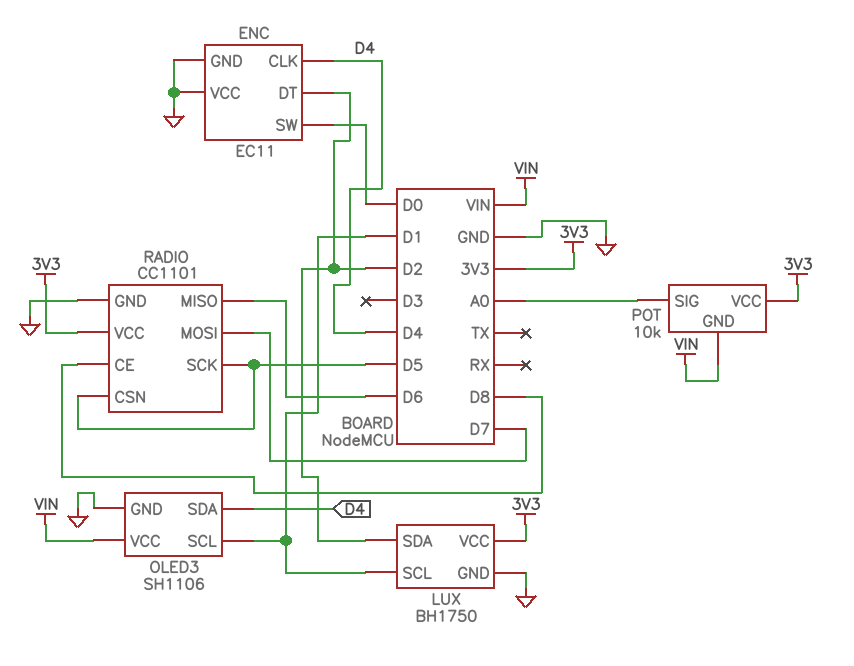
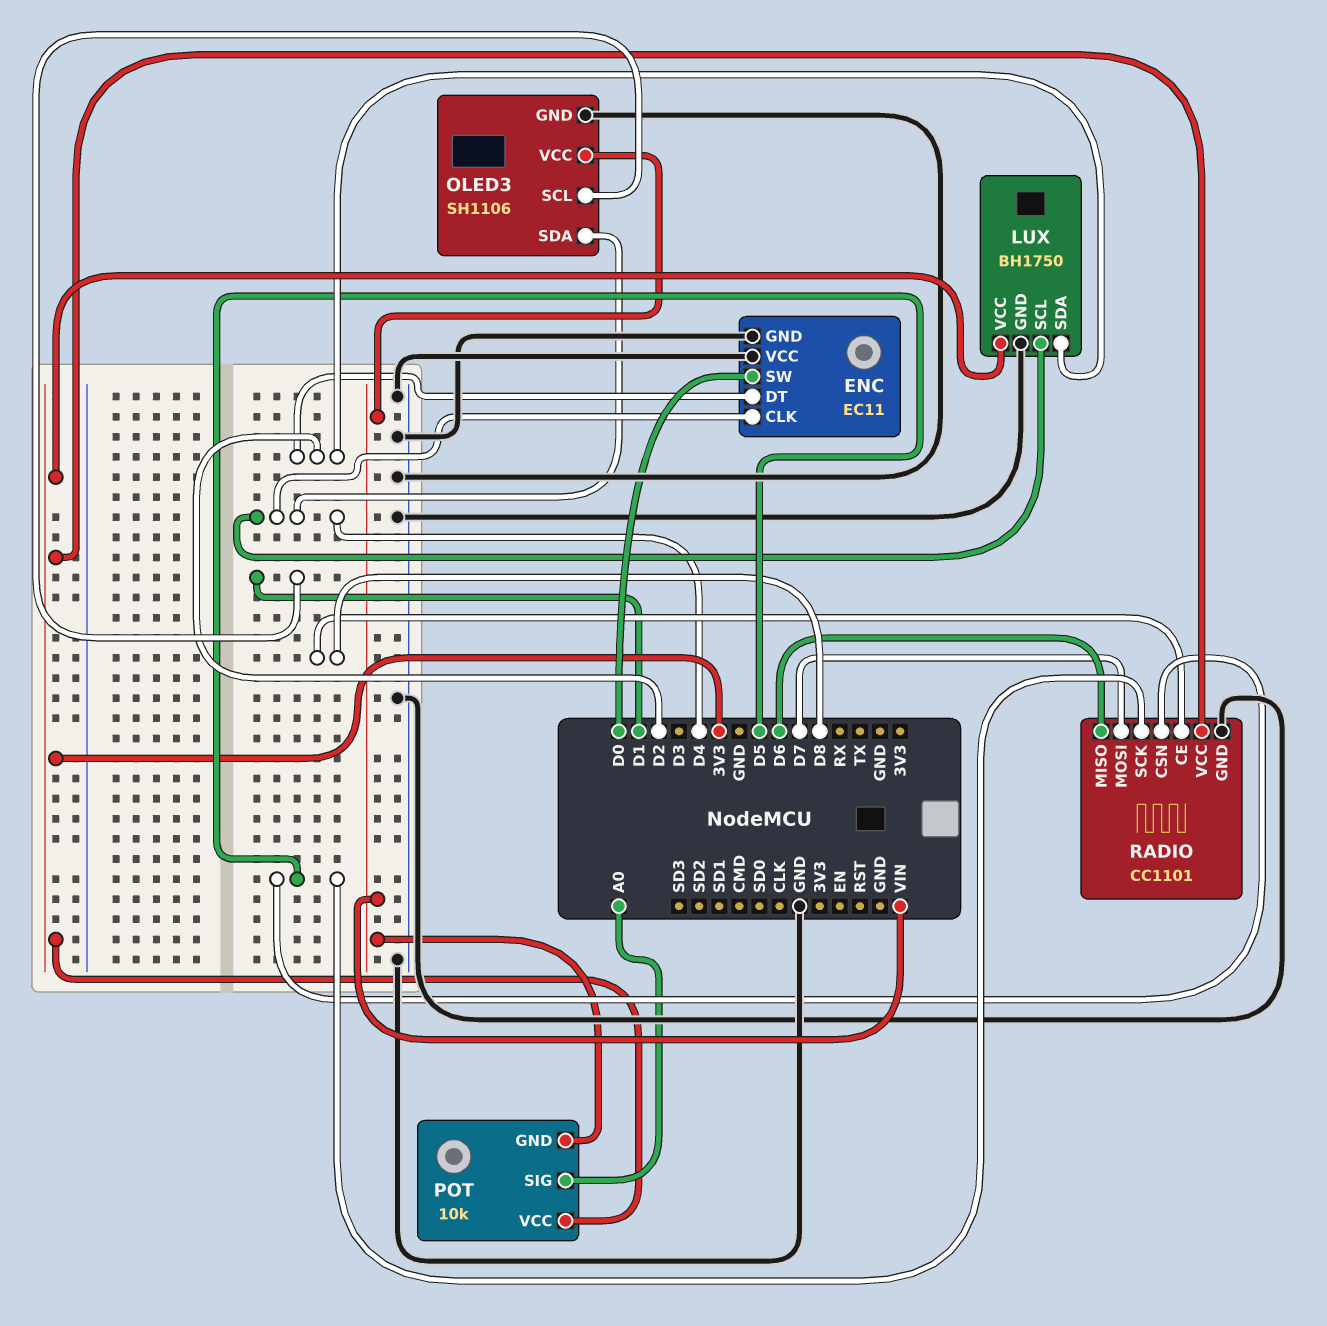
LUX pin SCL: D1 -> D4

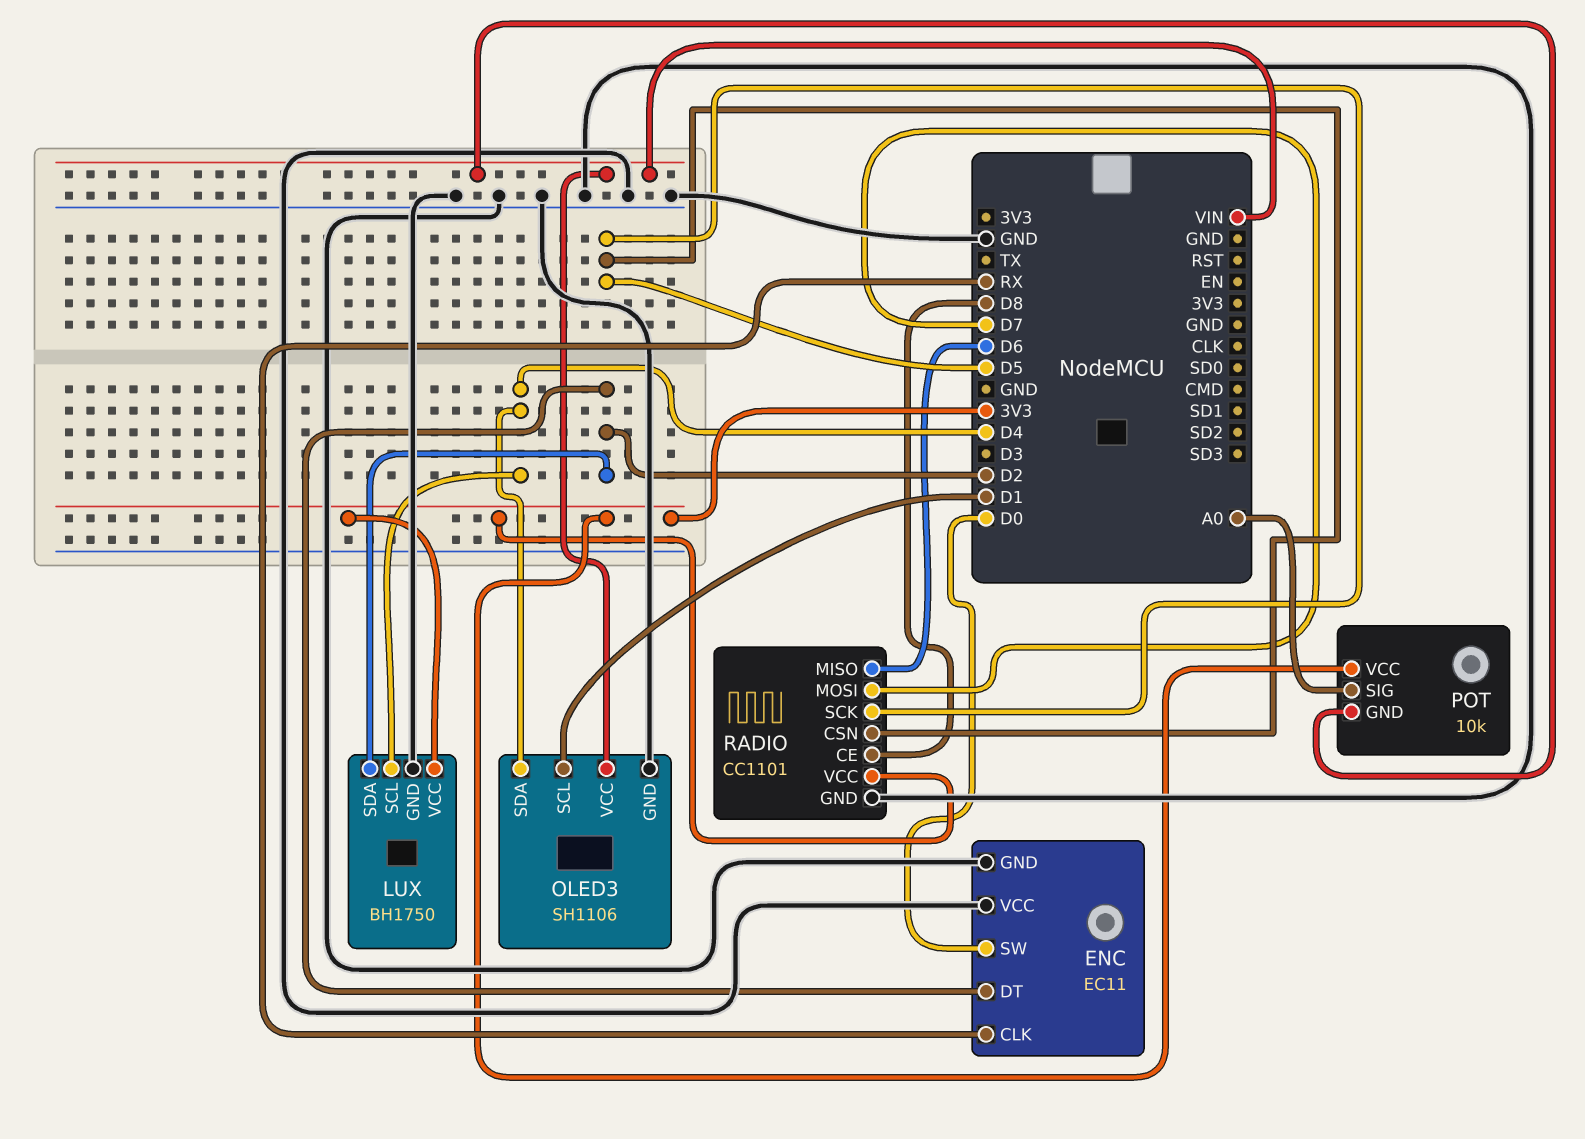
ENC pin CLK: D4 -> RX

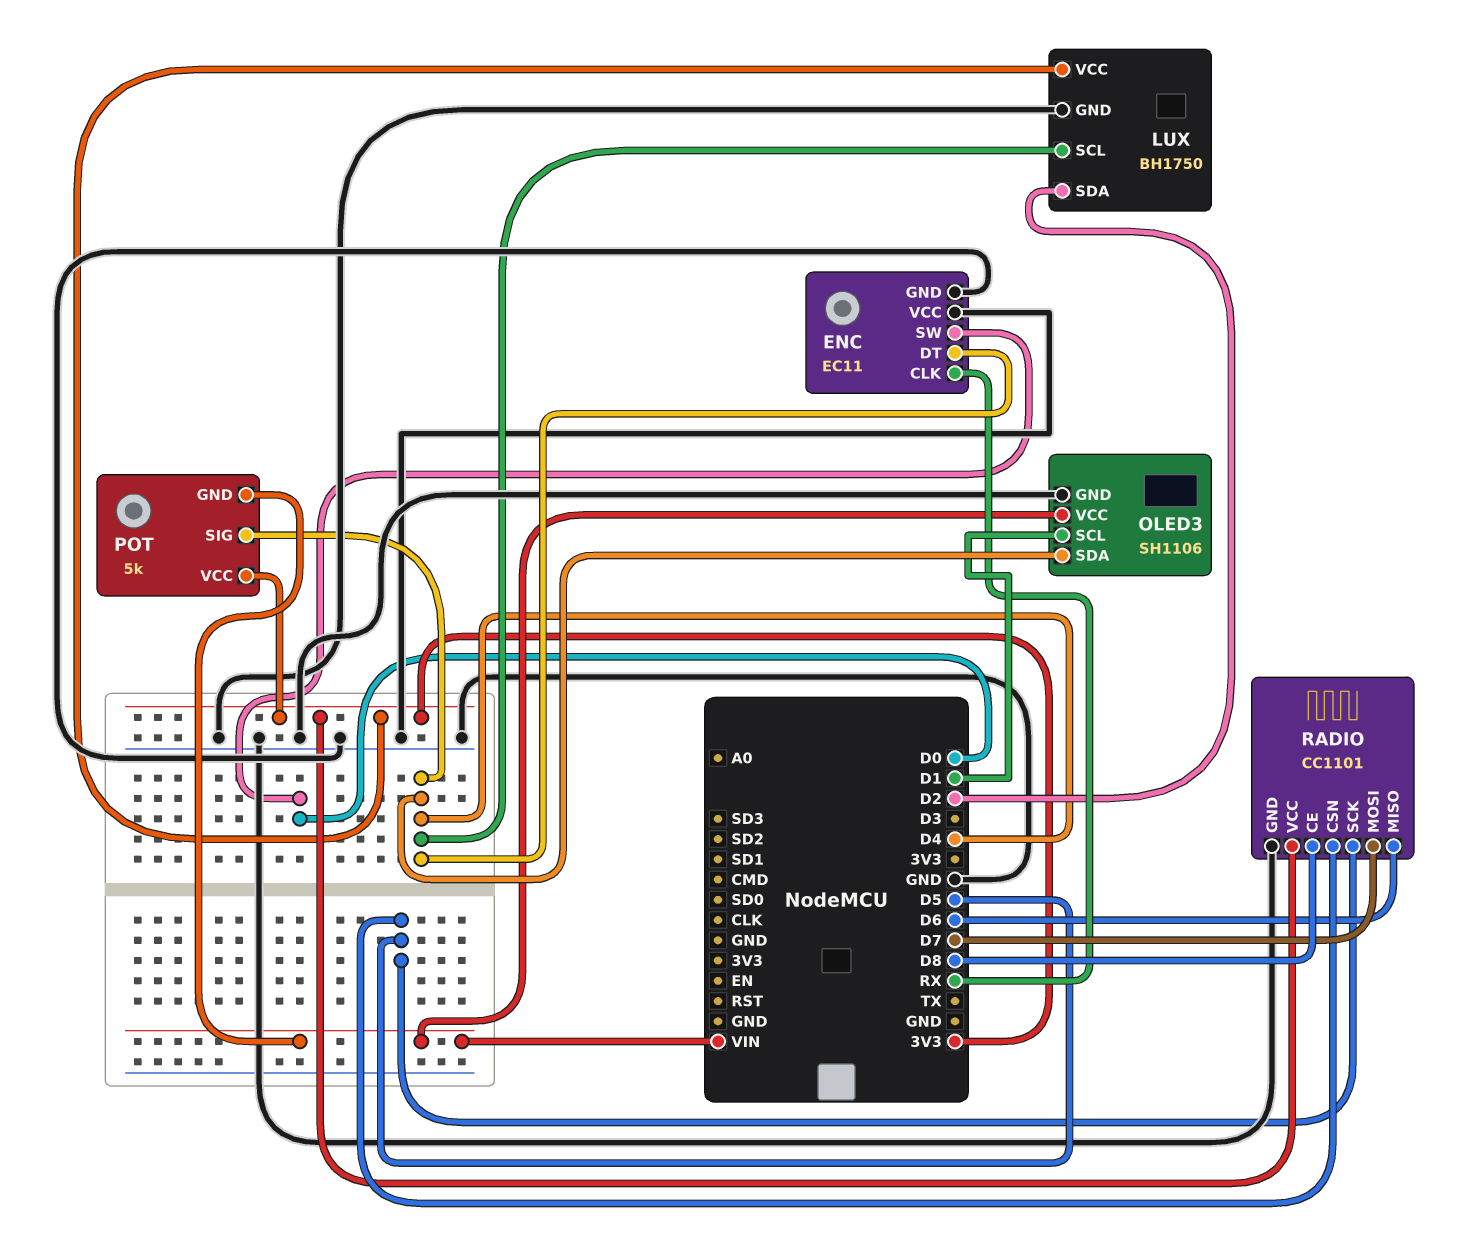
ENC pin DT: D2 -> D4
POT: 10k -> 5k
POT pin SIG: A0 -> D4

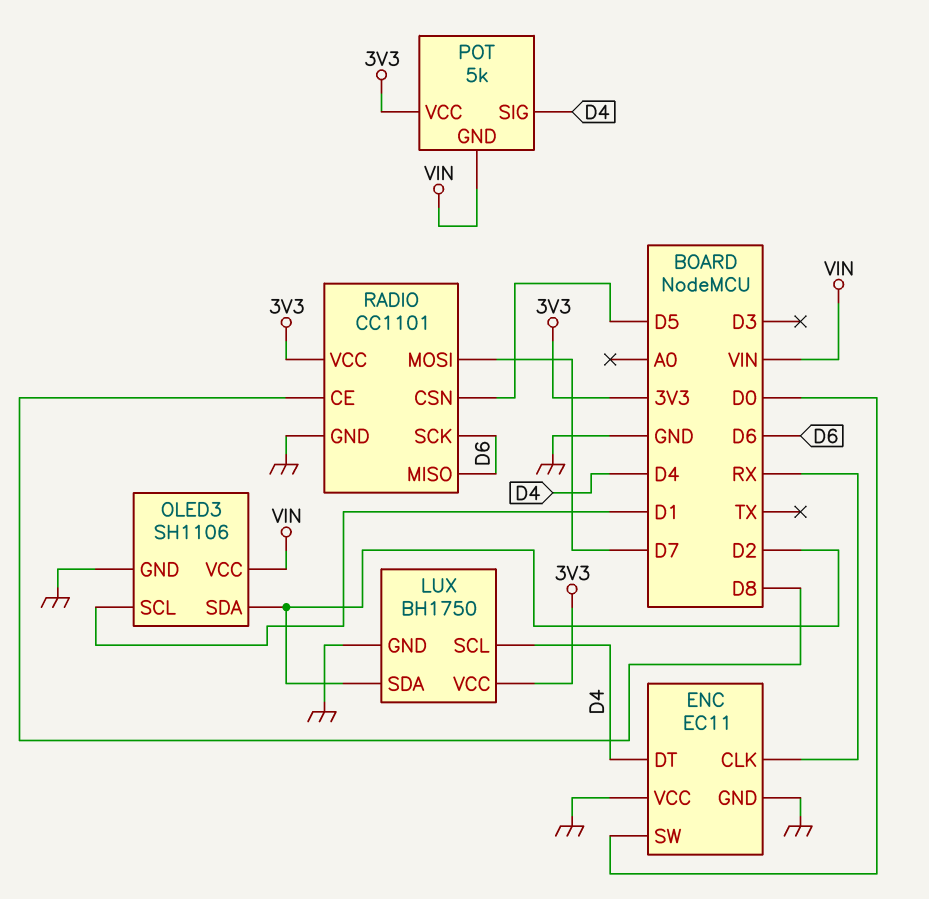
OLED3 pin SDA: D4 -> D2
RADIO pin SCK: D5 -> D6

